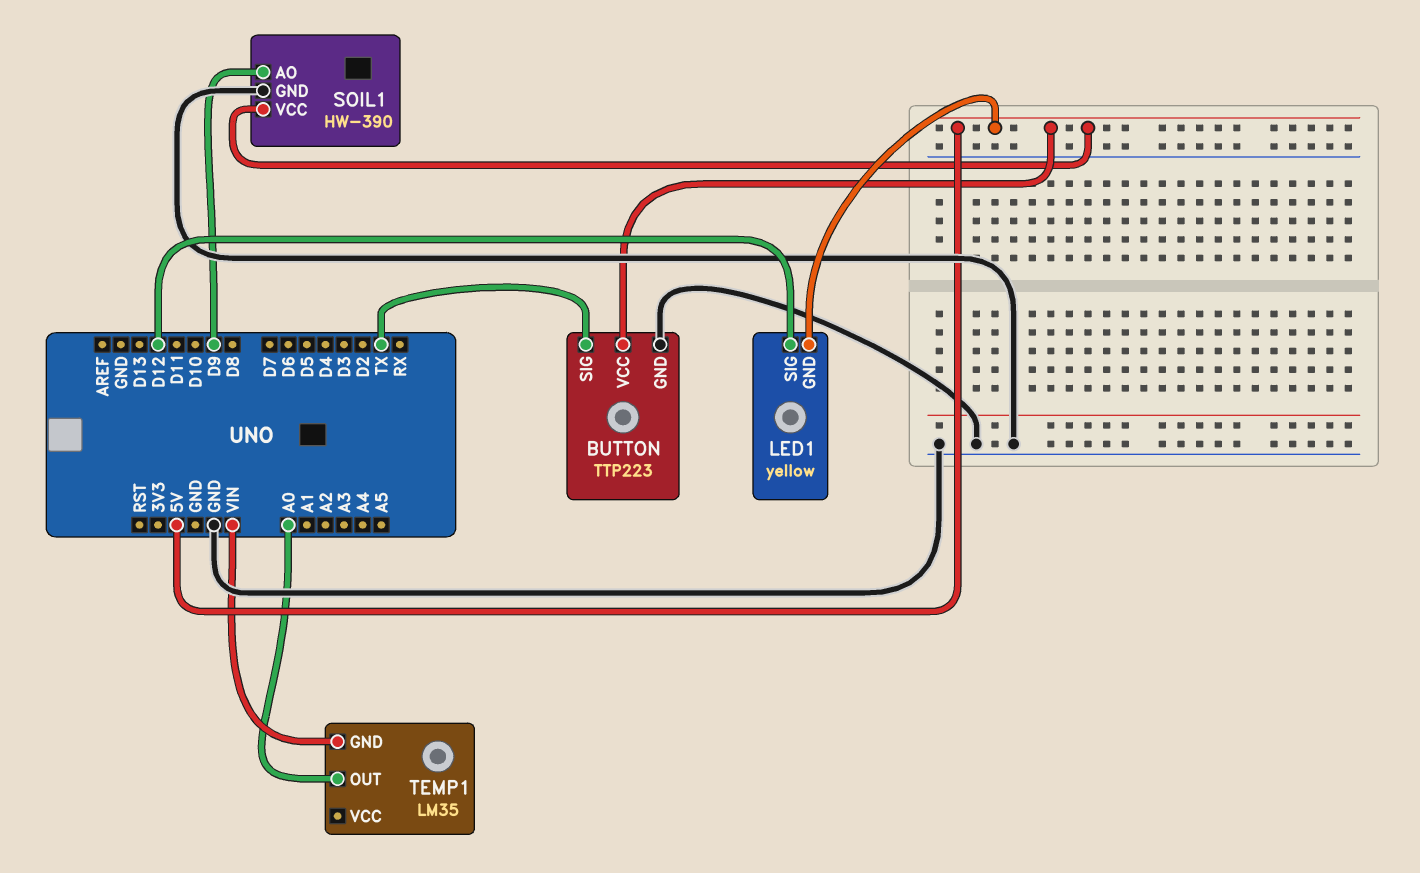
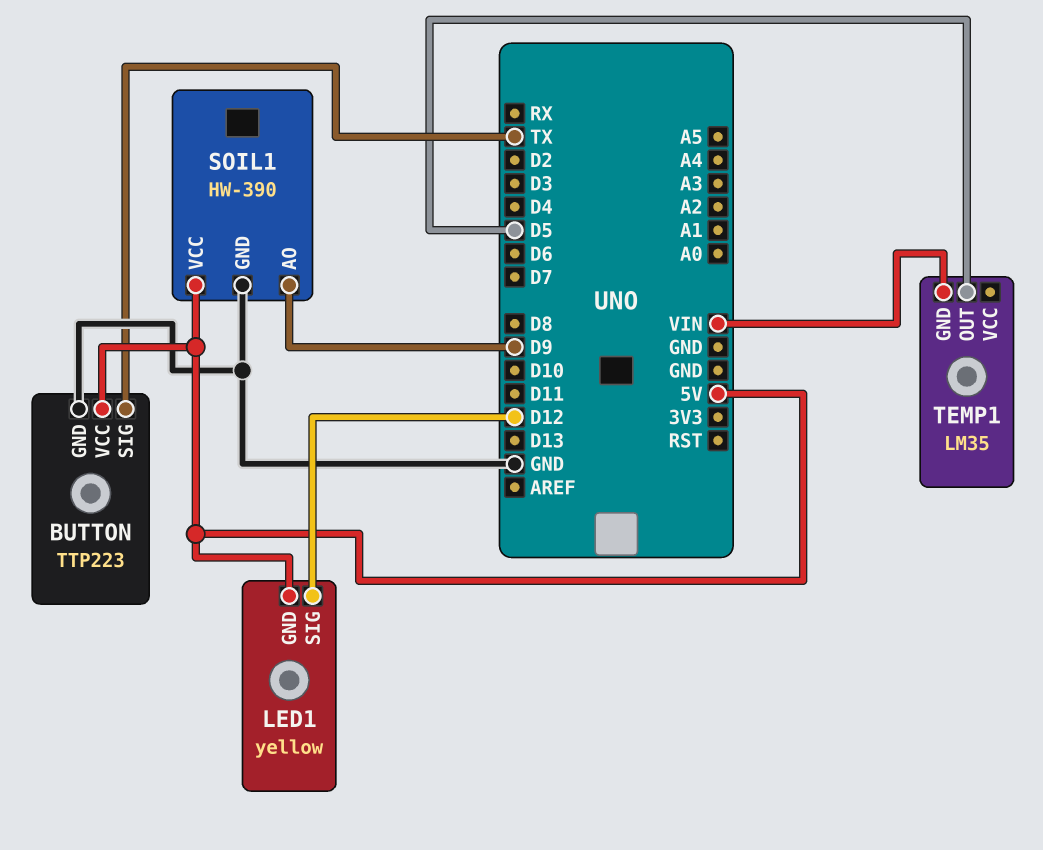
TEMP1 pin OUT: A0 -> D5

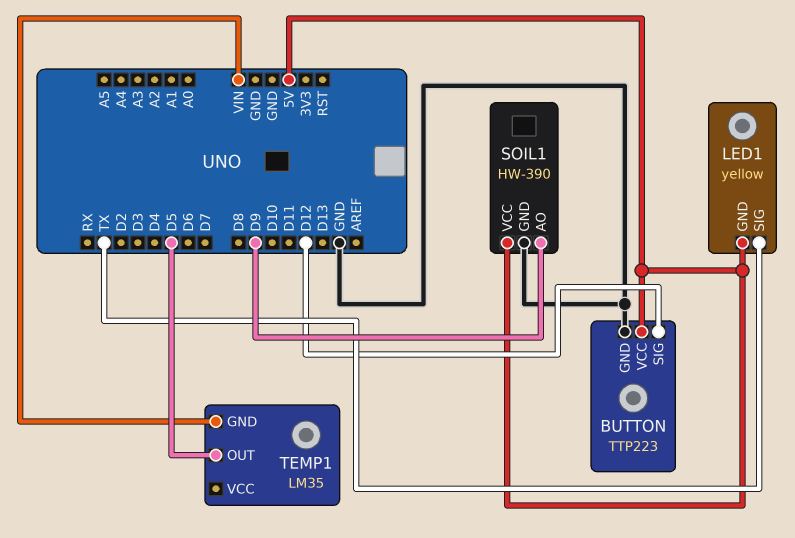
BUTTON pin SIG: TX -> D12
LED1 pin SIG: D12 -> TX

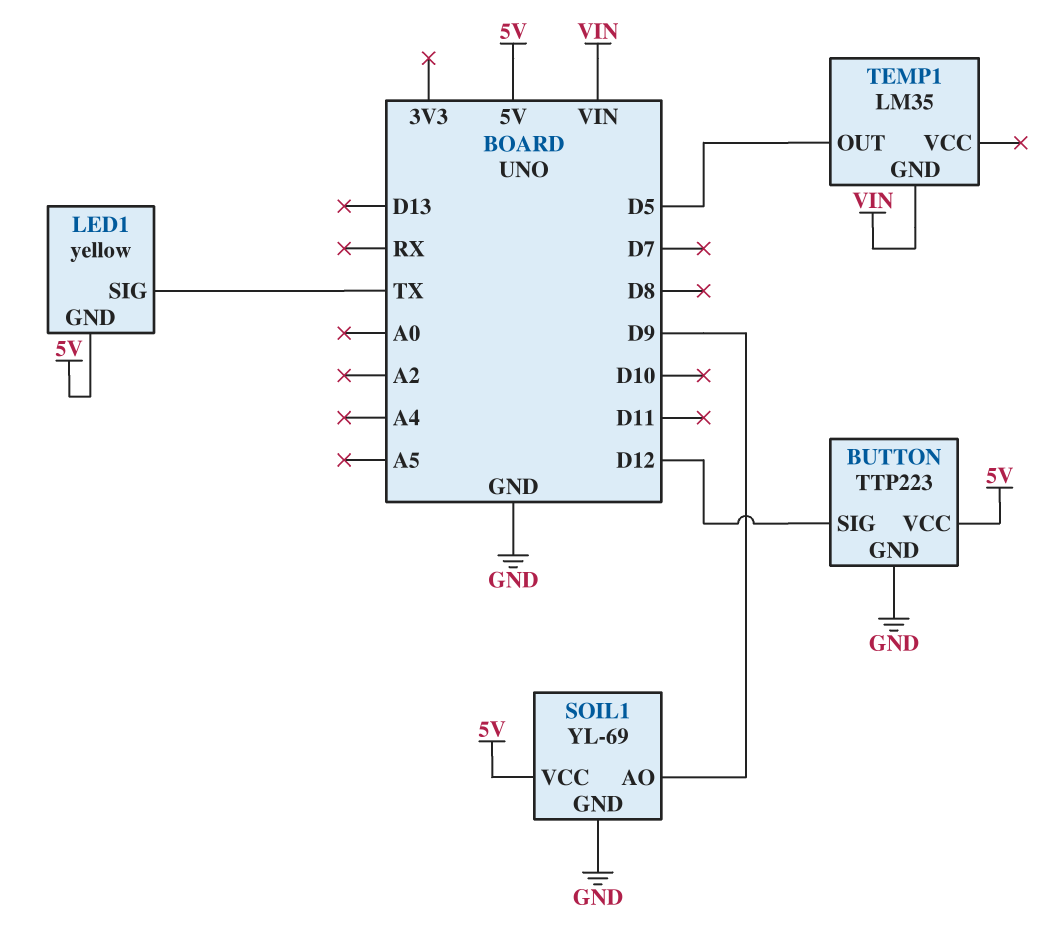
SOIL1: HW-390 -> YL-69

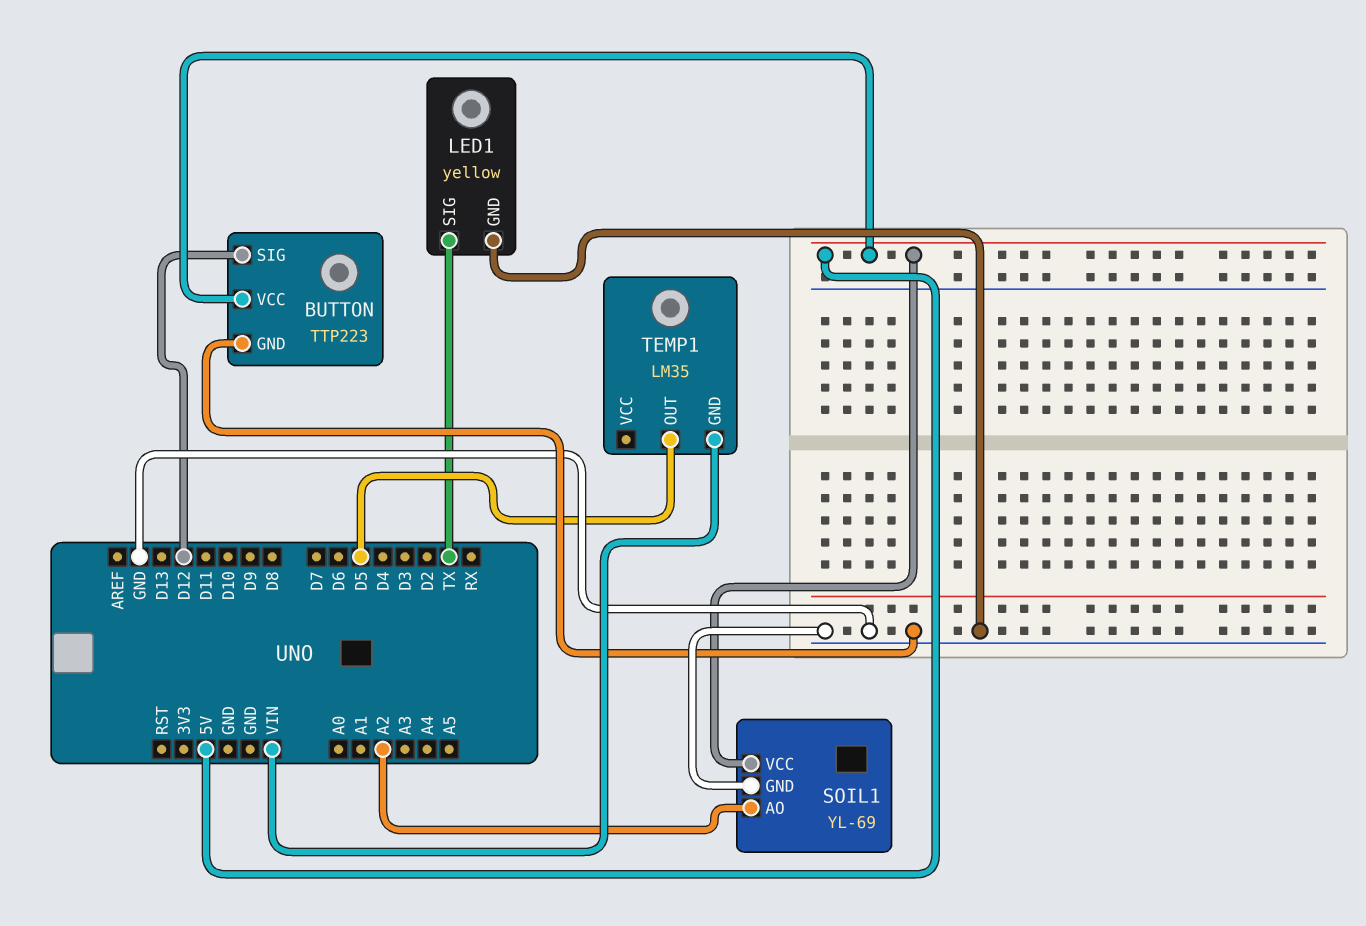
LED1 pin GND: 5V -> GND
SOIL1 pin AO: D9 -> A2

